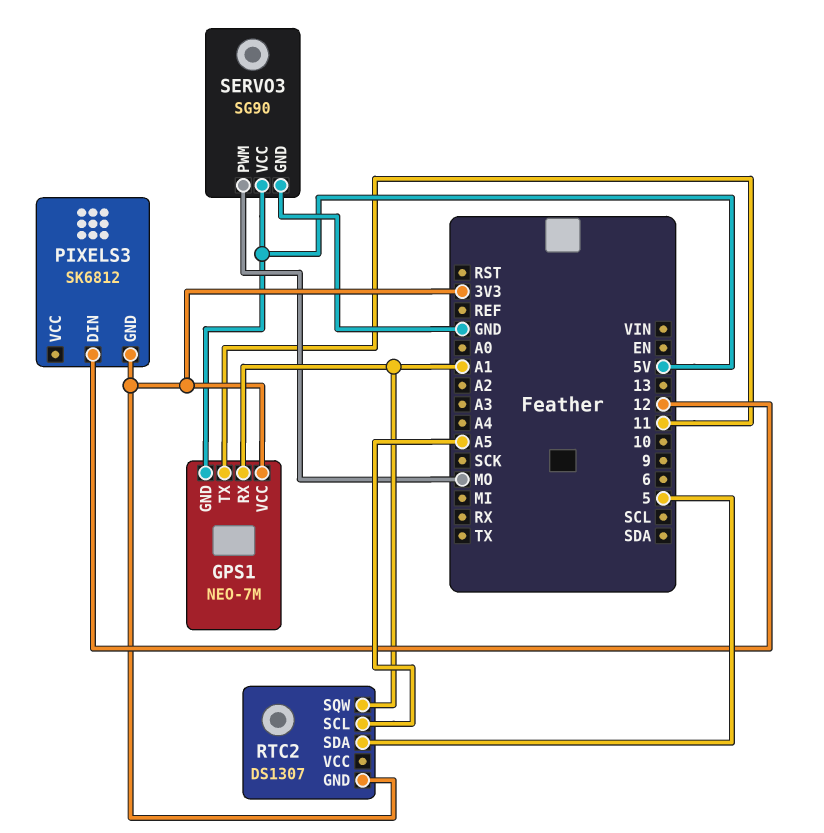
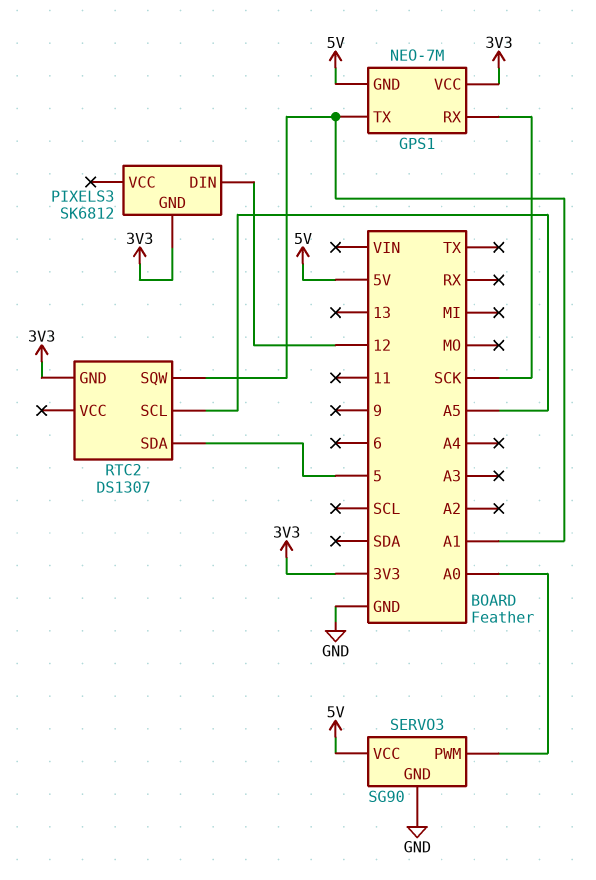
GPS1 pin RX: A1 -> SCK
GPS1 pin TX: 11 -> A1
SERVO3 pin PWM: MO -> A0

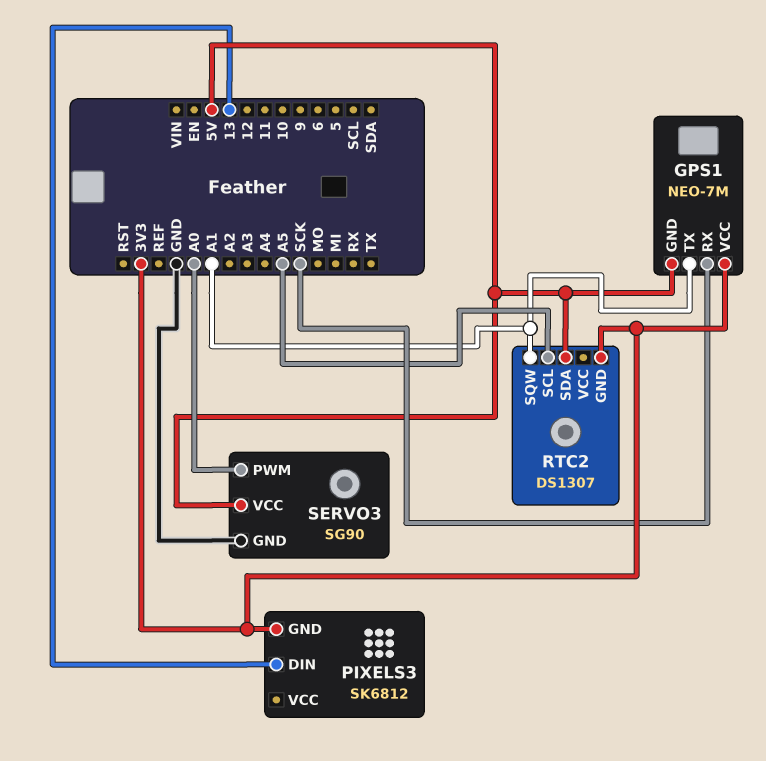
PIXELS3 pin DIN: 12 -> 13
RTC2 pin SDA: 5 -> 5V

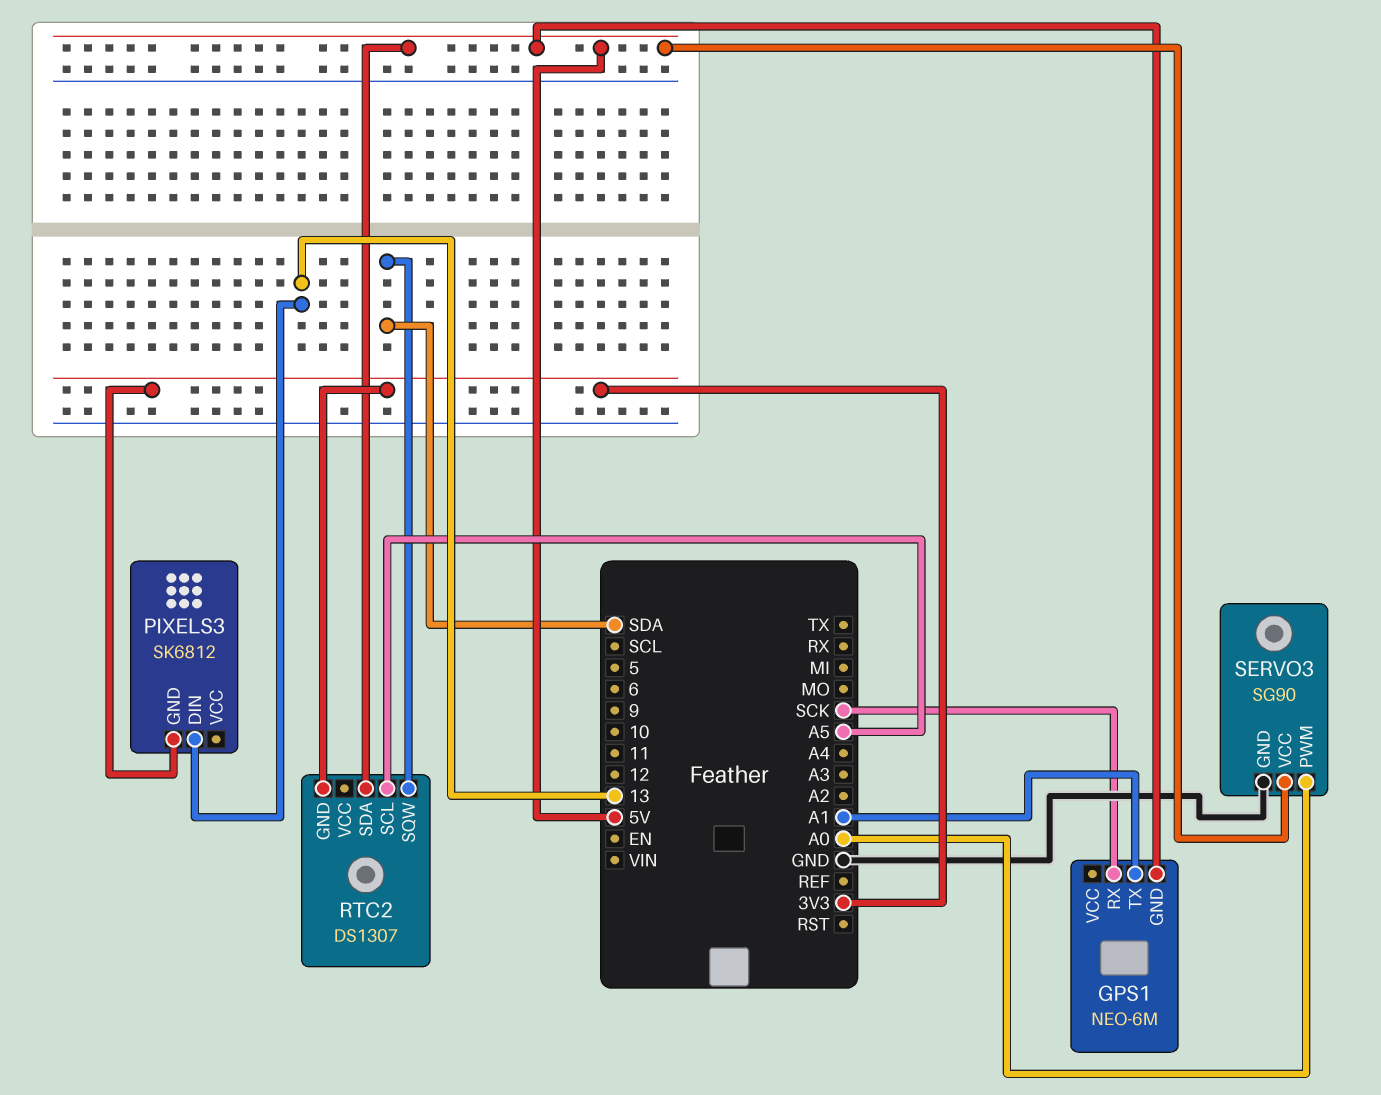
GPS1: NEO-7M -> NEO-6M
GPS1 pin VCC: 3V3 -> none
RTC2 pin SQW: A1 -> SDA

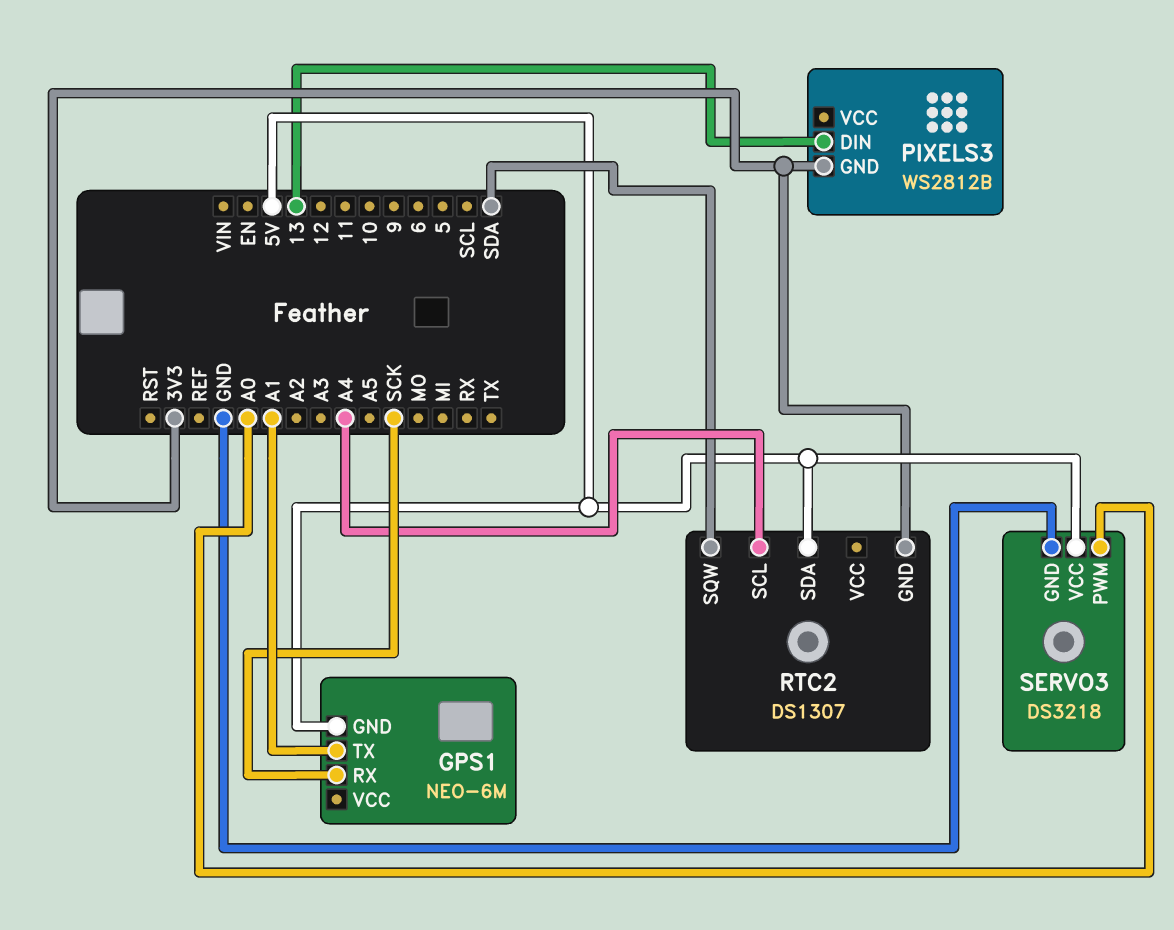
PIXELS3: SK6812 -> WS2812B
RTC2 pin SCL: A5 -> A4
SERVO3: SG90 -> DS3218

